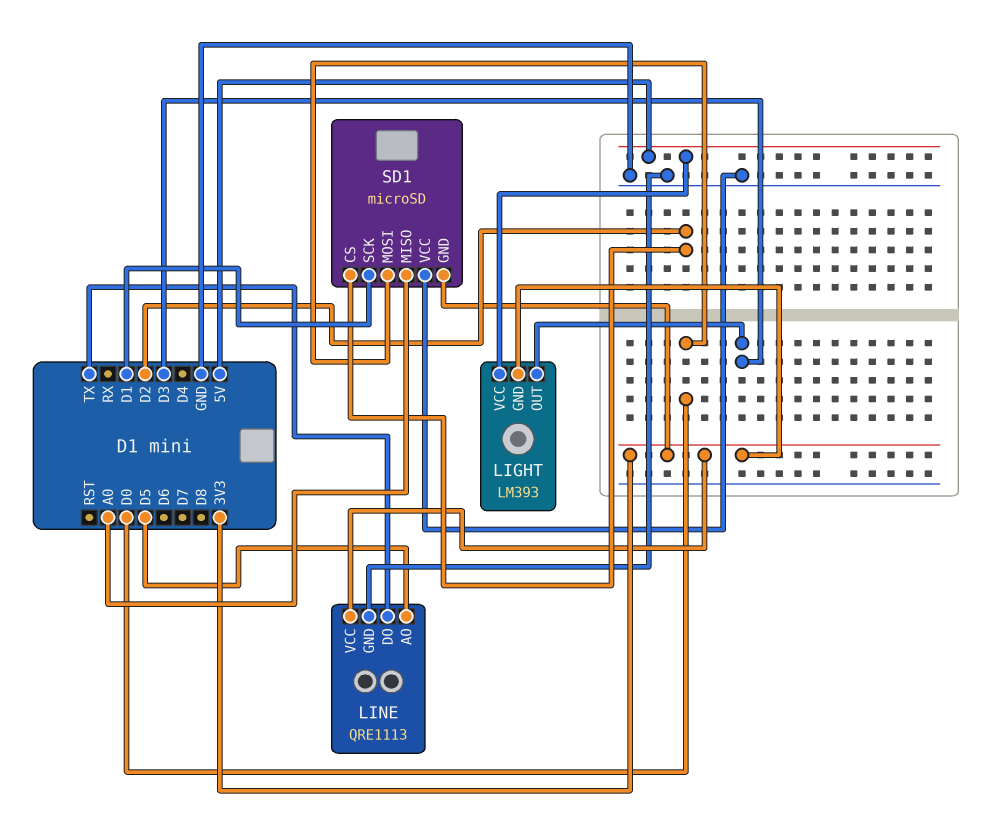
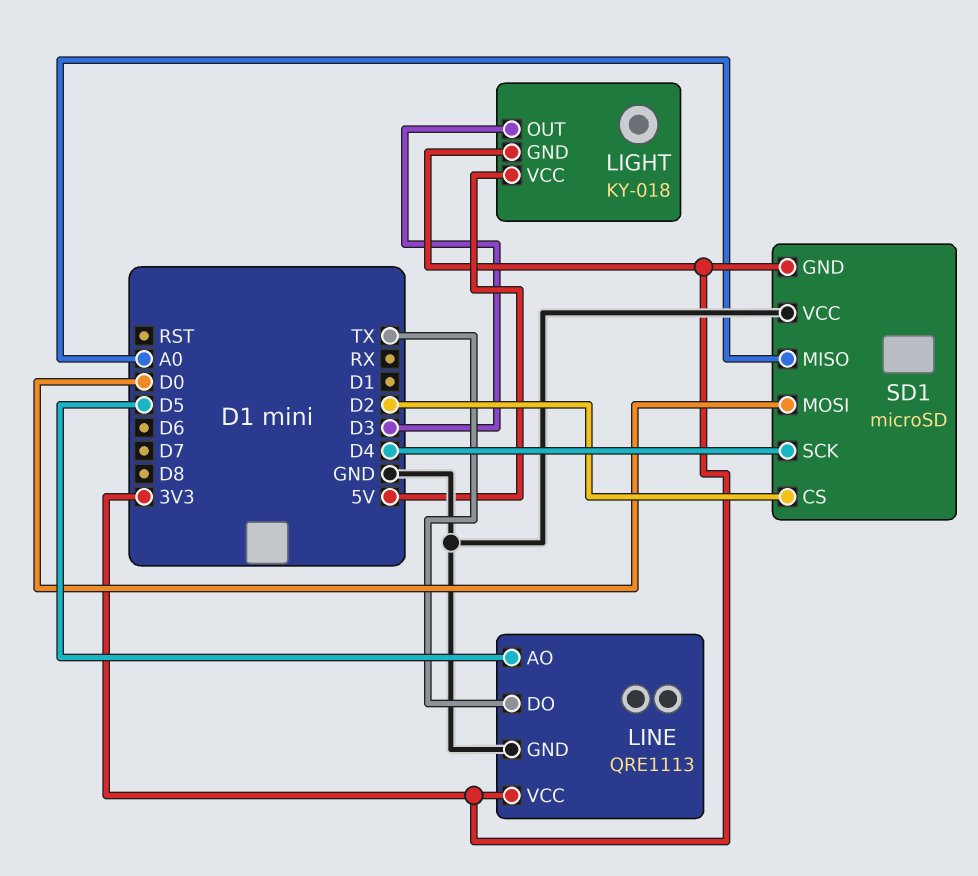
LIGHT: LM393 -> KY-018
SD1 pin SCK: D1 -> D4

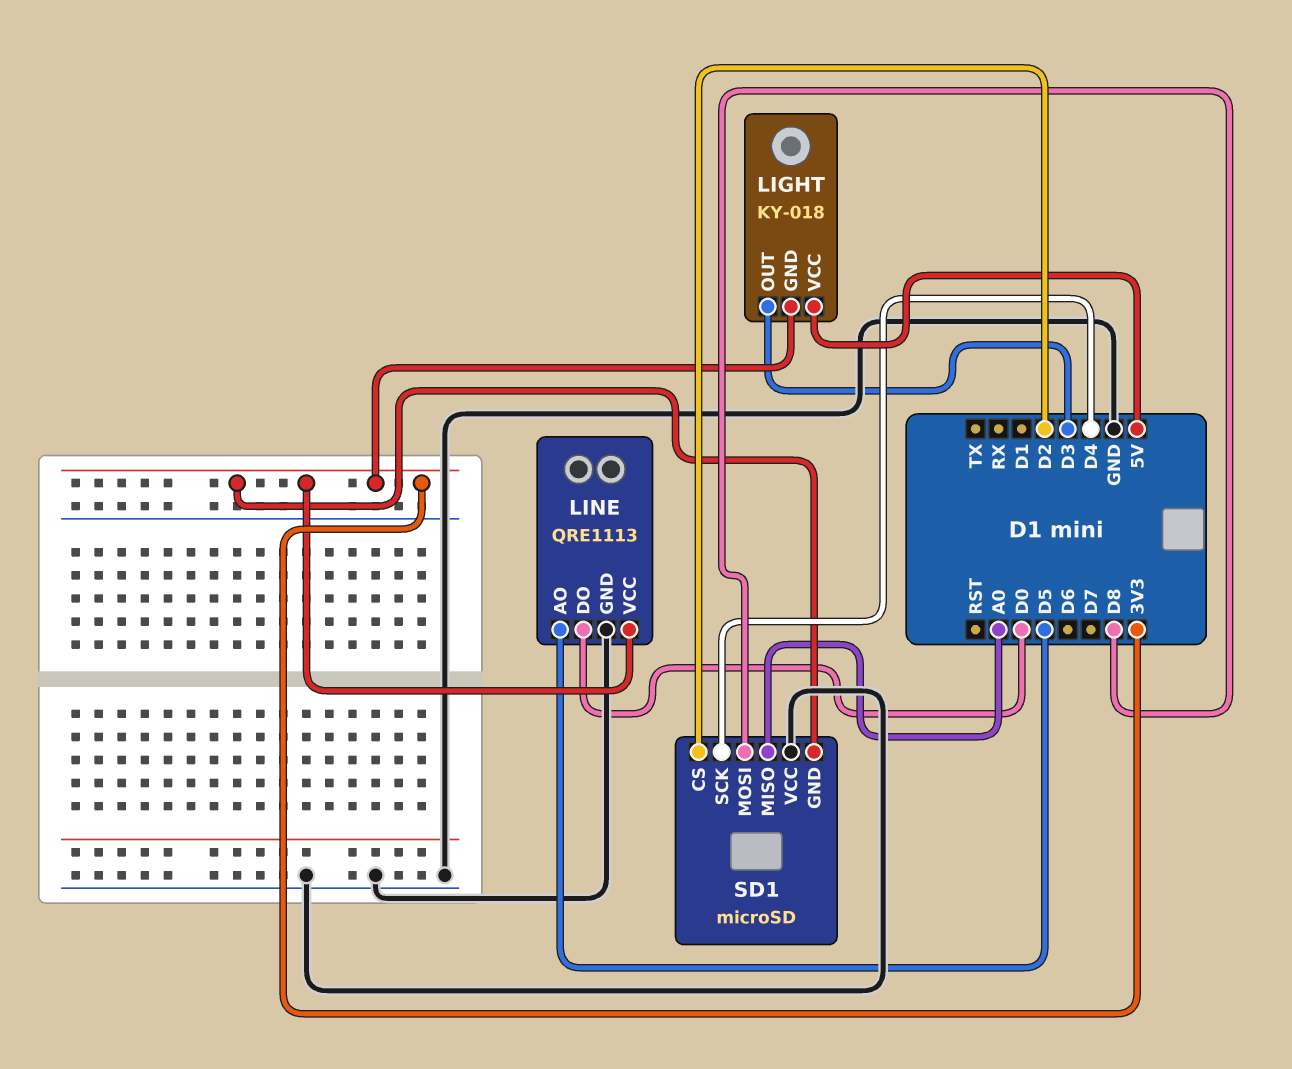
LINE pin DO: TX -> D0
SD1 pin MOSI: D0 -> D8

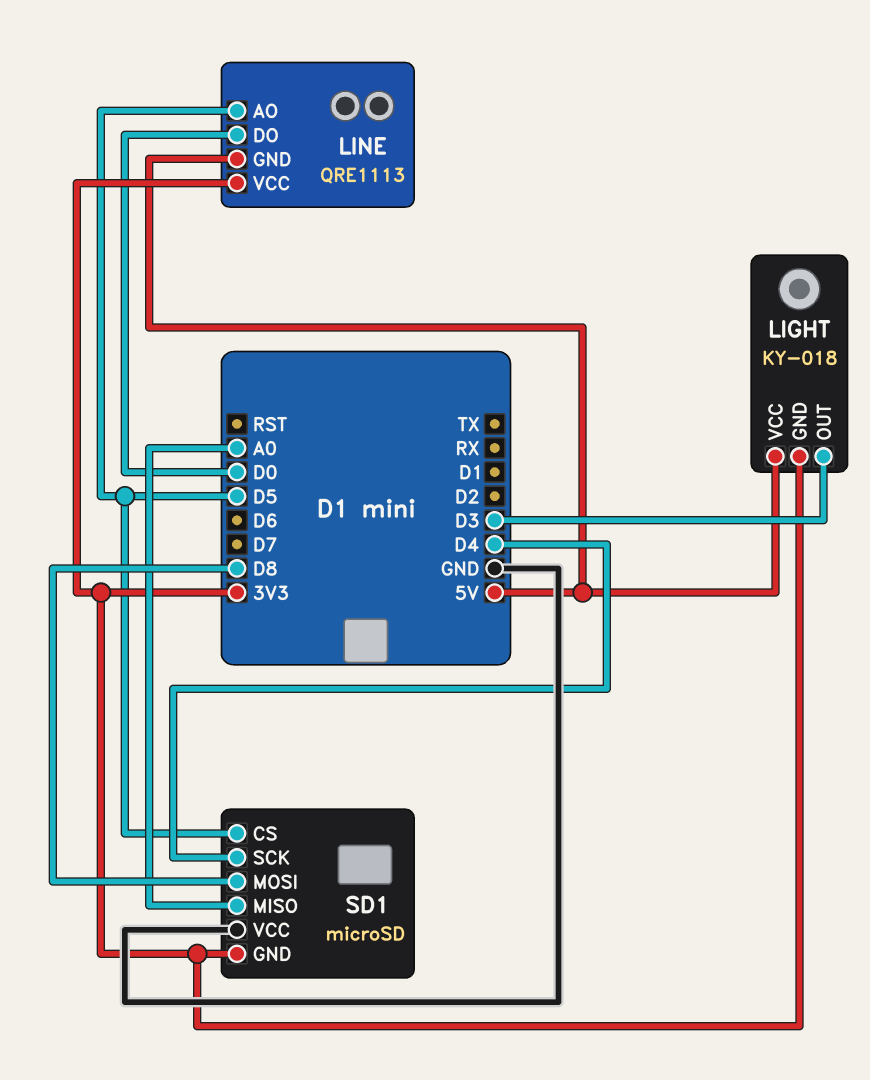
LINE pin GND: GND -> 5V
SD1 pin CS: D2 -> D5

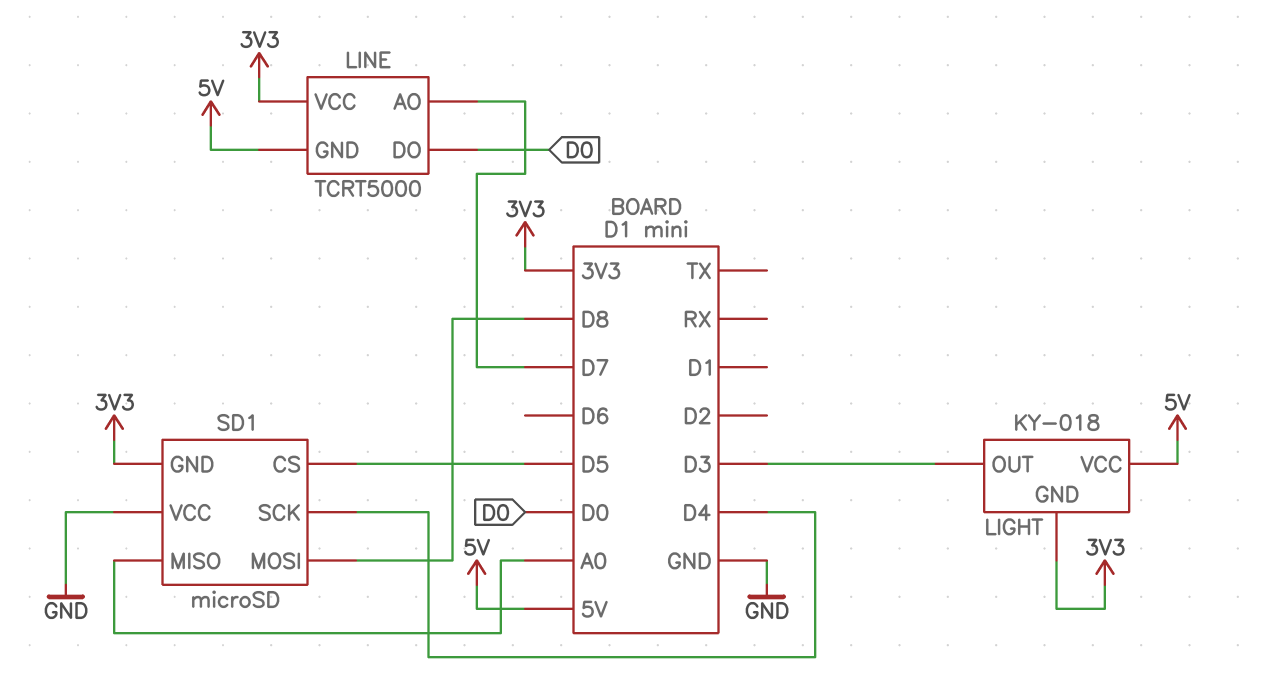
LINE: QRE1113 -> TCRT5000
LINE pin AO: D5 -> D7

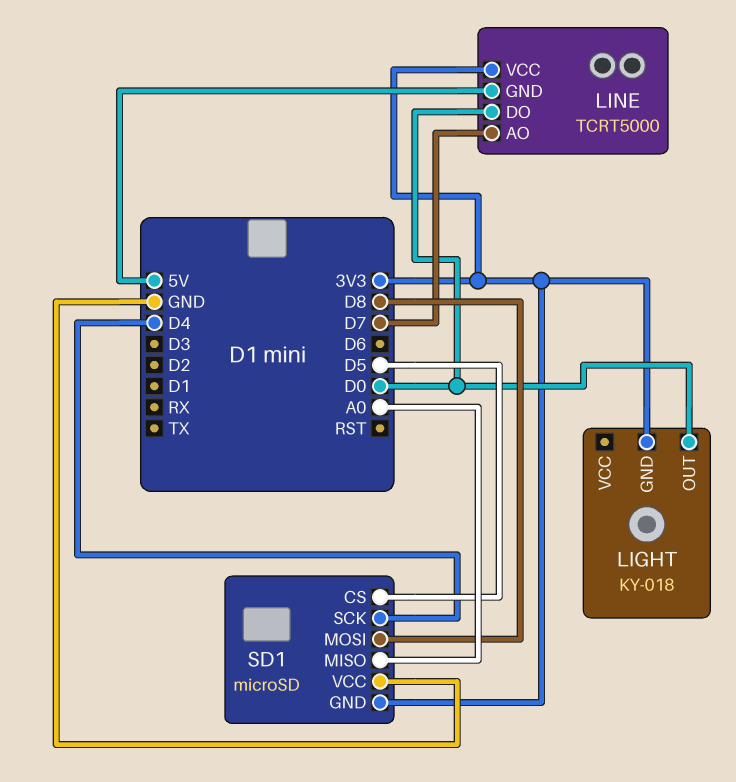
LIGHT pin OUT: D3 -> D0
LIGHT pin VCC: 5V -> none

